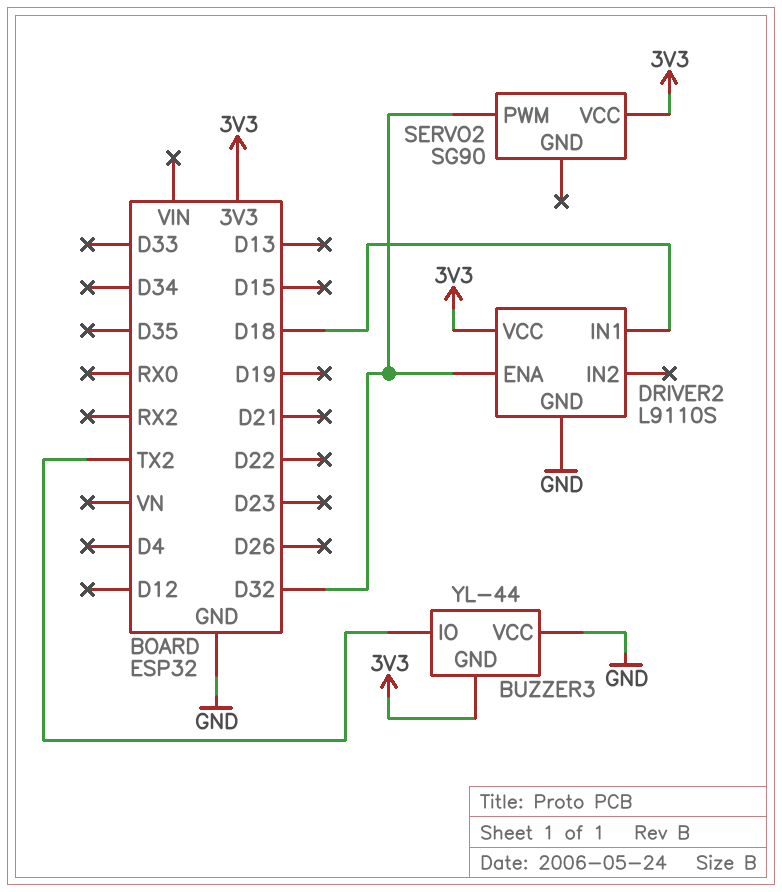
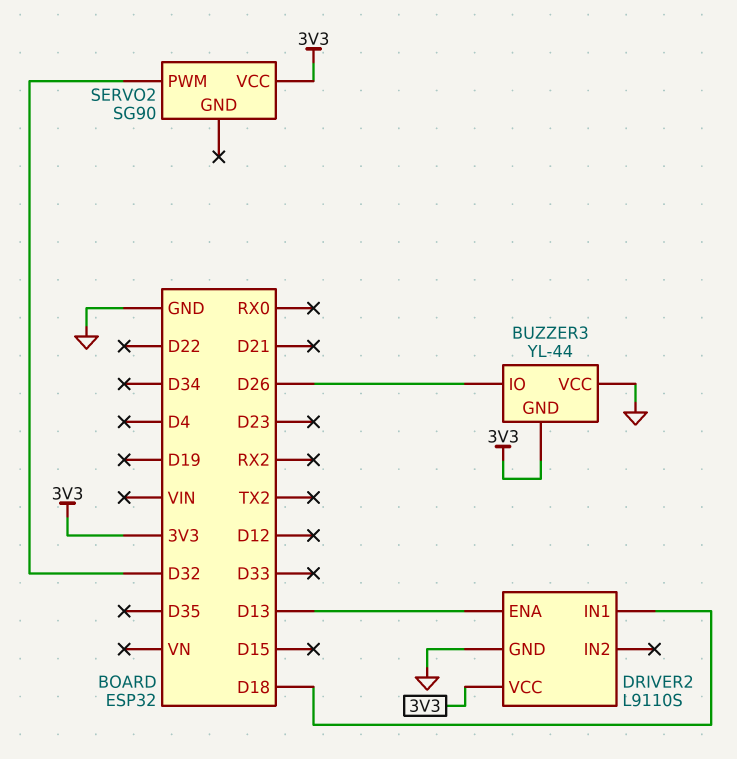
BUZZER3 pin IO: TX2 -> D26
DRIVER2 pin ENA: D32 -> D13

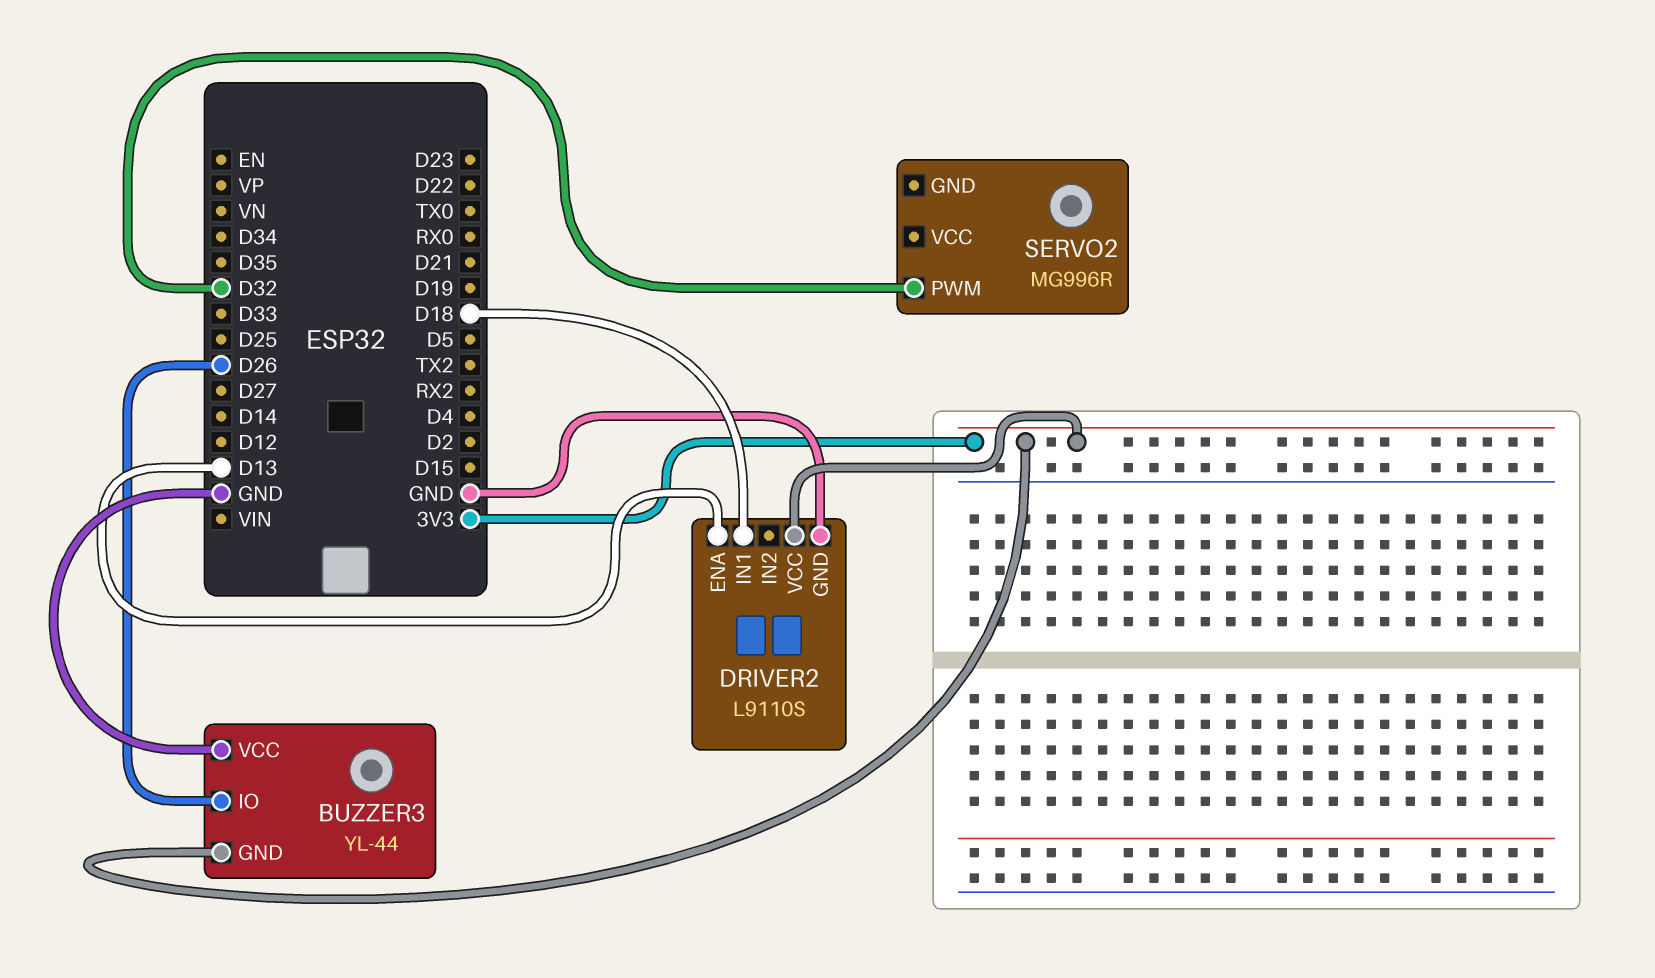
SERVO2: SG90 -> MG996R
SERVO2 pin VCC: 3V3 -> none

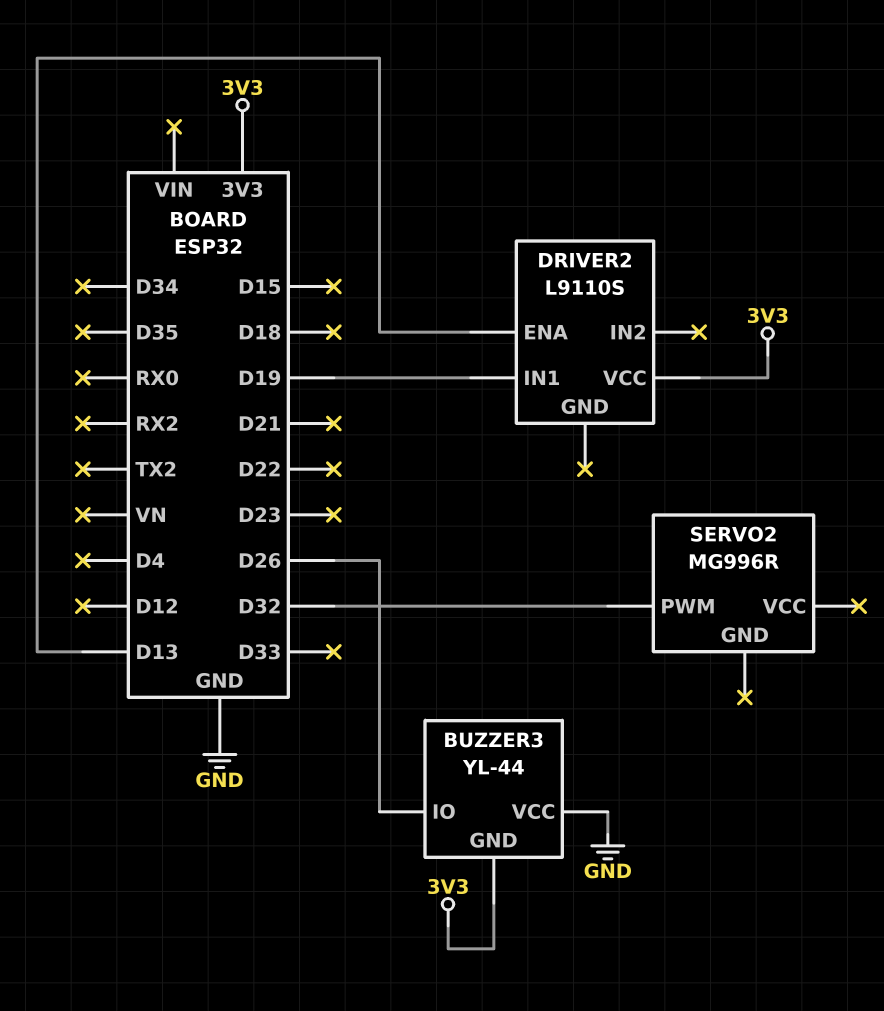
DRIVER2 pin GND: GND -> none
DRIVER2 pin IN1: D18 -> D19

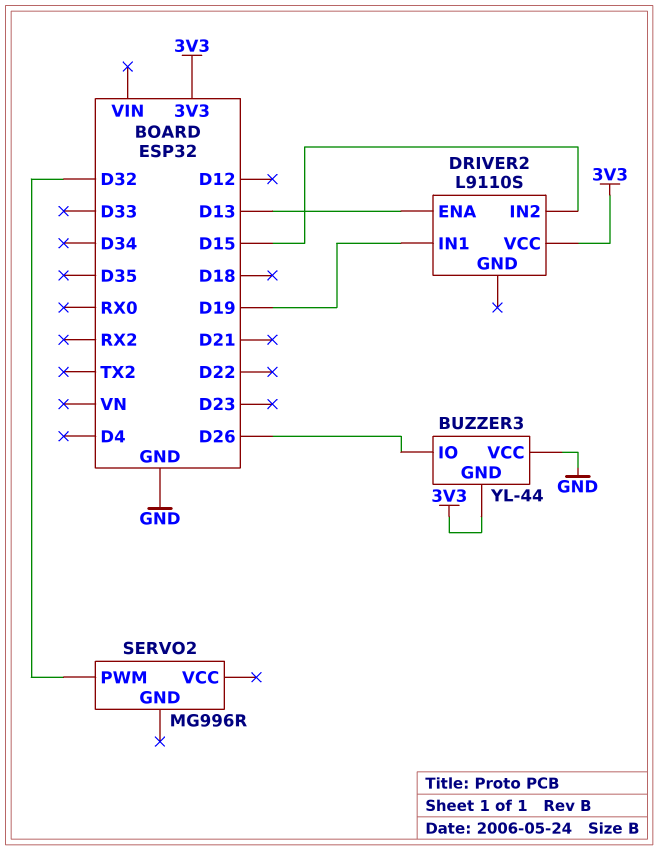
DRIVER2 pin IN2: none -> D15

